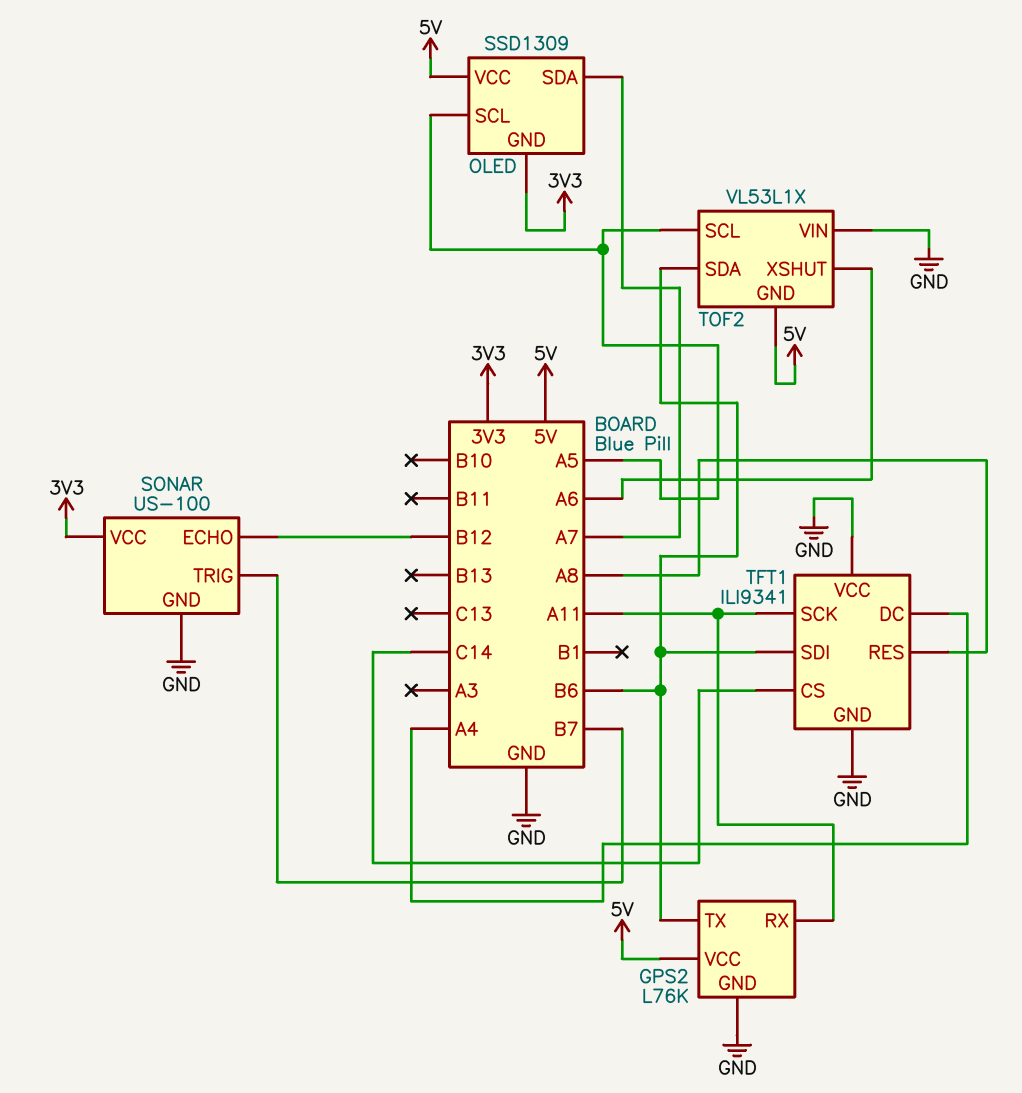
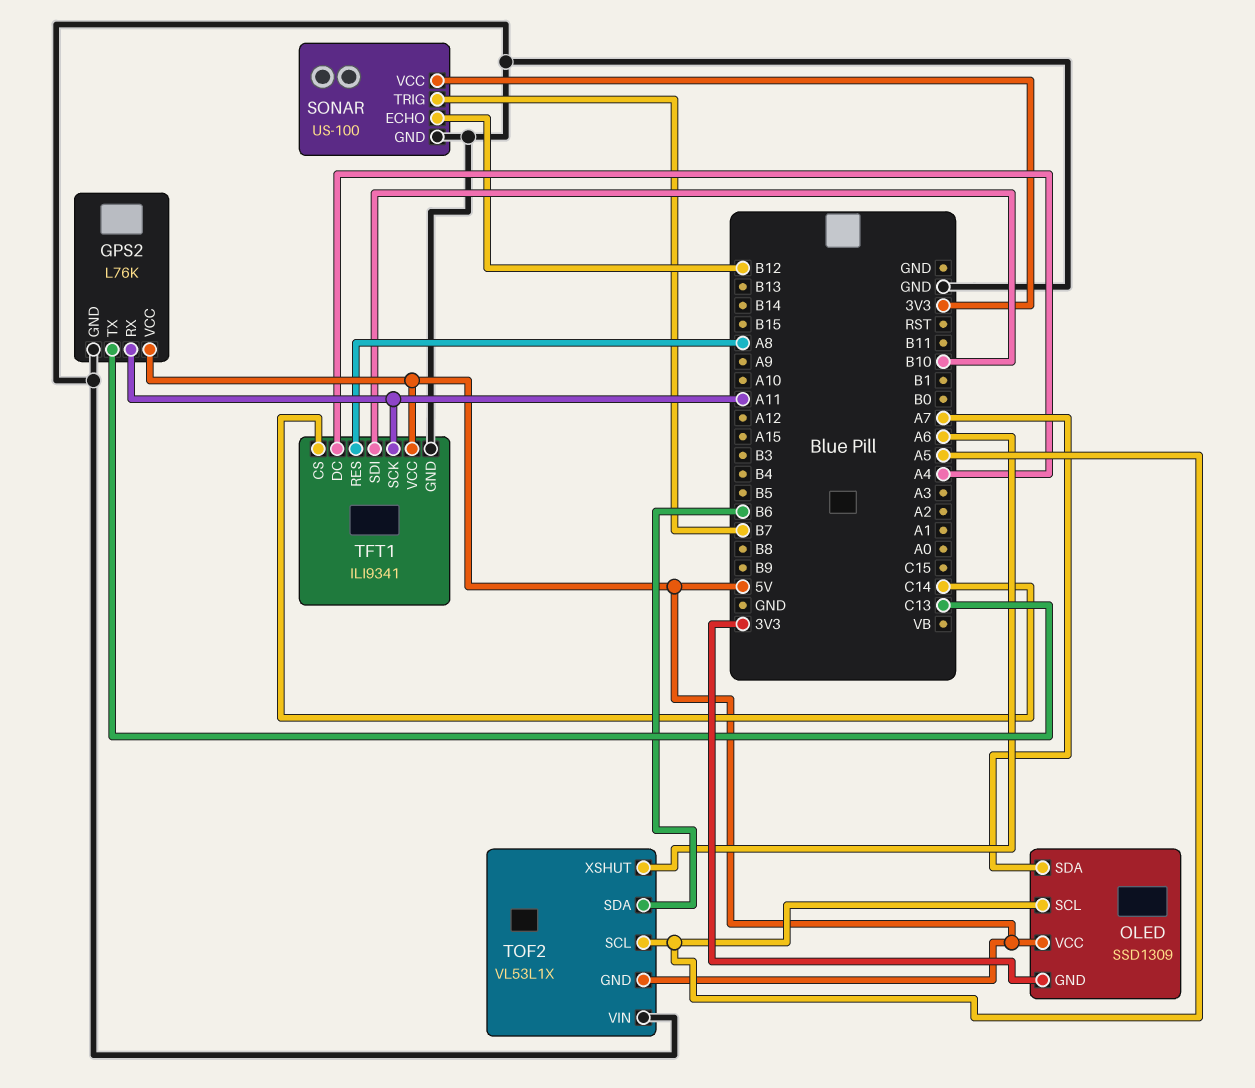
GPS2 pin TX: B6 -> C13
TFT1 pin SDI: B6 -> B10
TFT1 pin VCC: GND -> 5V

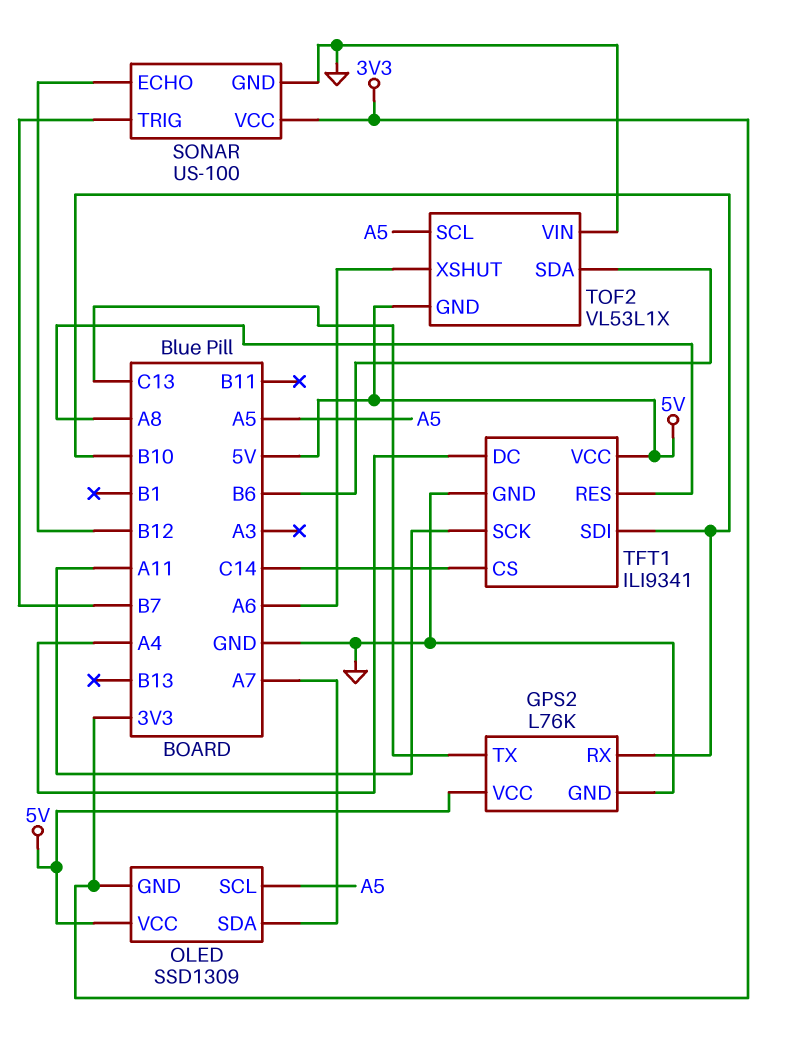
GPS2 pin RX: A11 -> B10

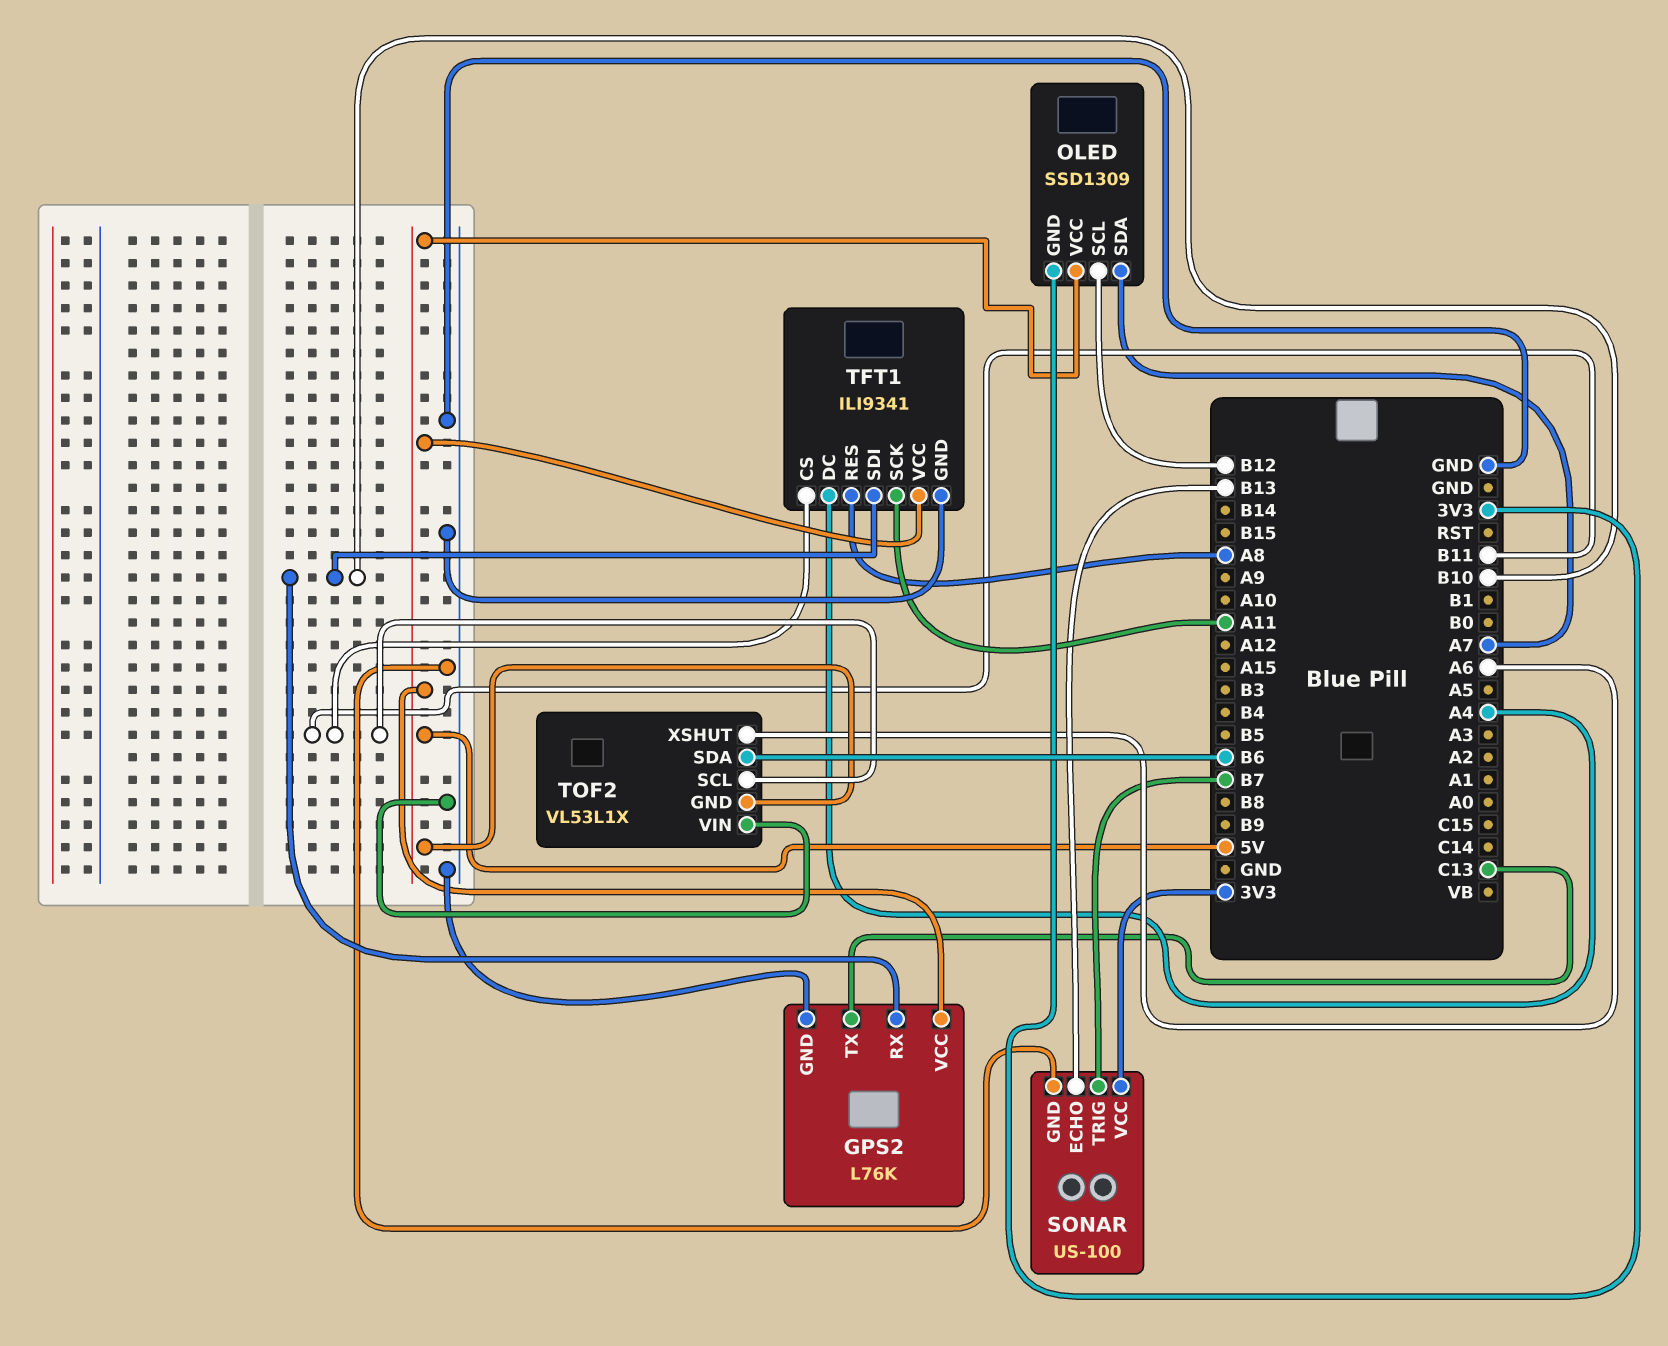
OLED pin SCL: A5 -> B12
SONAR pin ECHO: B12 -> B13
TFT1 pin CS: C14 -> B11
TOF2 pin SCL: A5 -> B11

